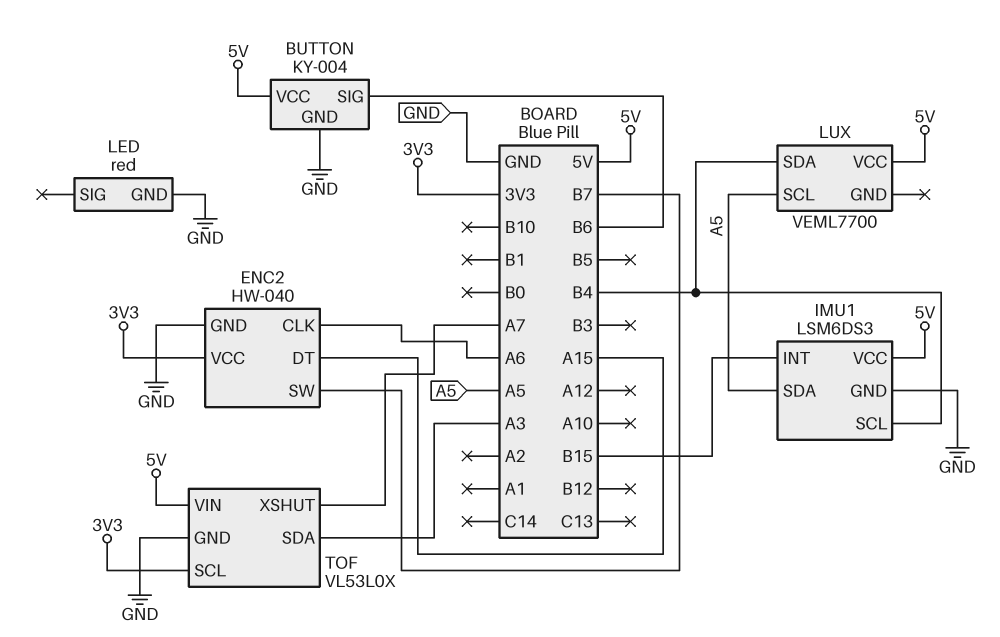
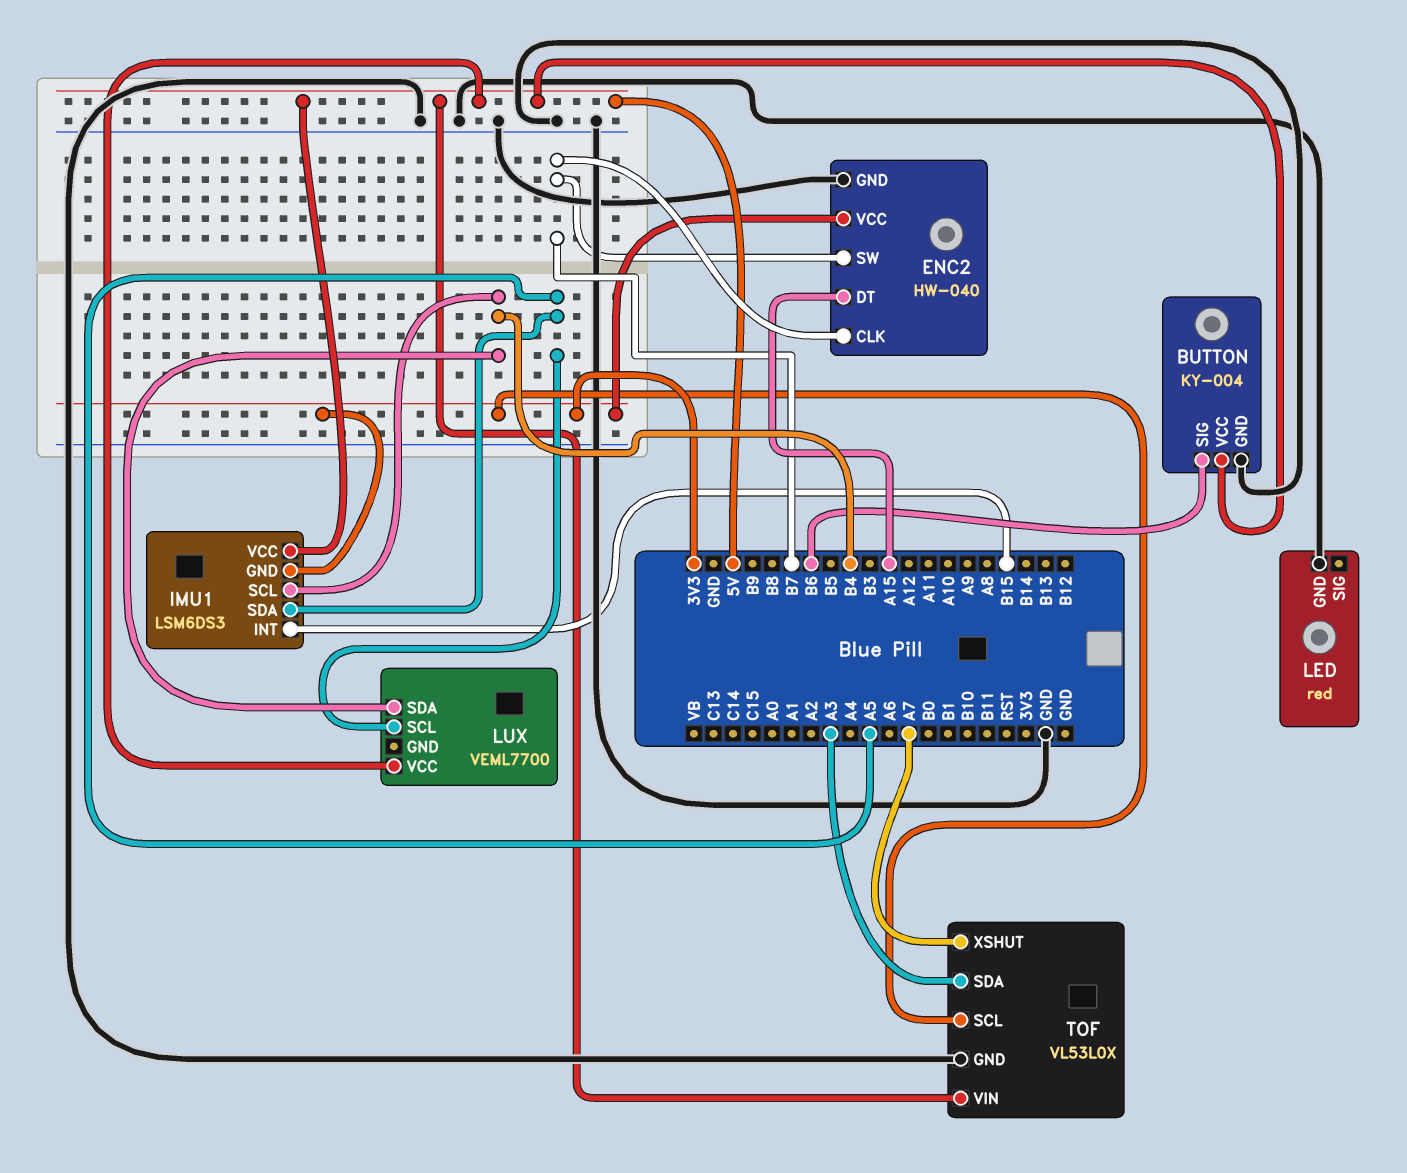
ENC2 pin CLK: A6 -> B7
IMU1 pin GND: GND -> 3V3

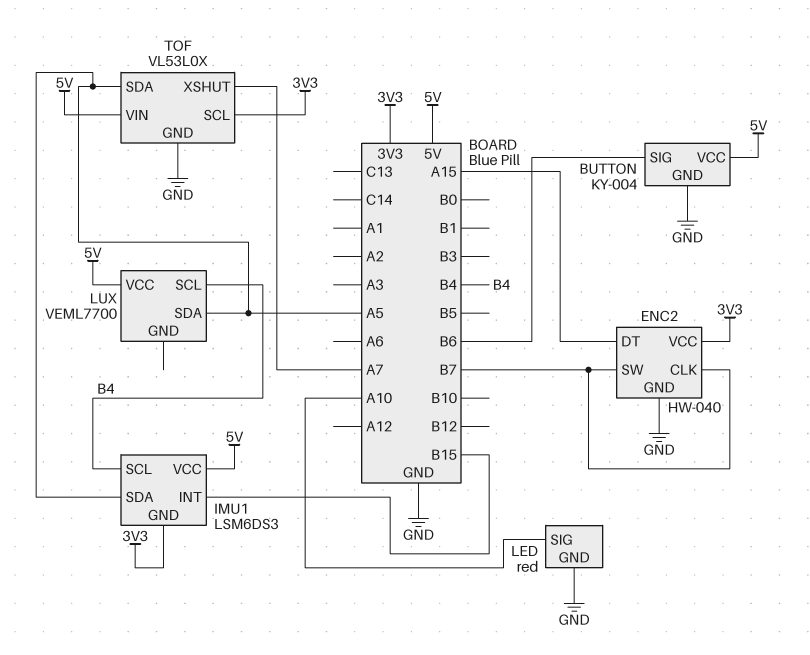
LED pin SIG: none -> A10
LUX pin SCL: A5 -> B4
LUX pin SDA: B4 -> A5
TOF pin SDA: A3 -> A5

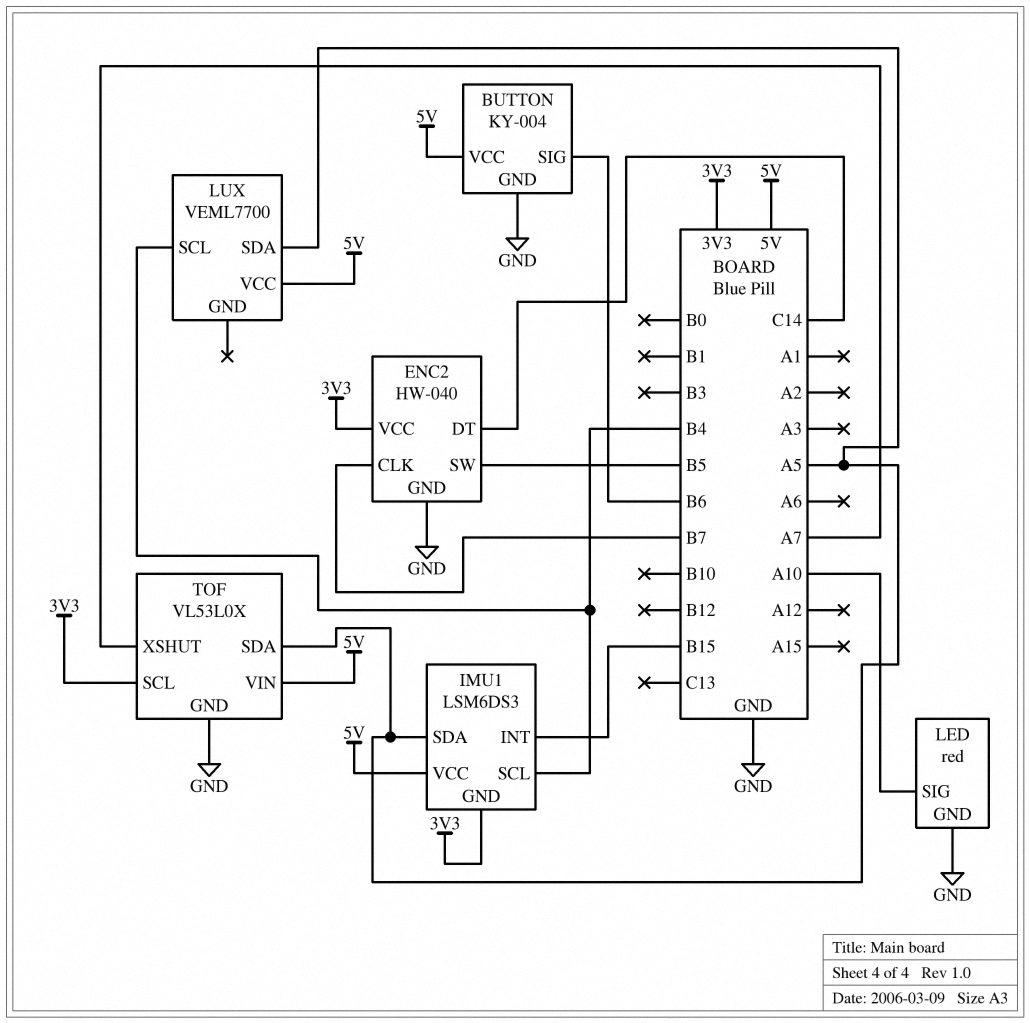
ENC2 pin DT: A15 -> C14
ENC2 pin SW: B7 -> B5

